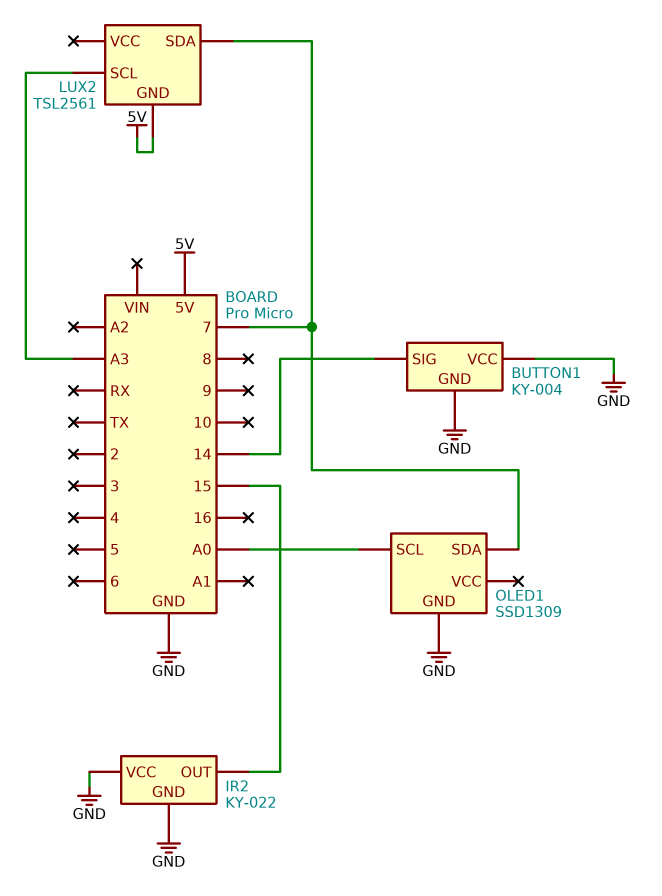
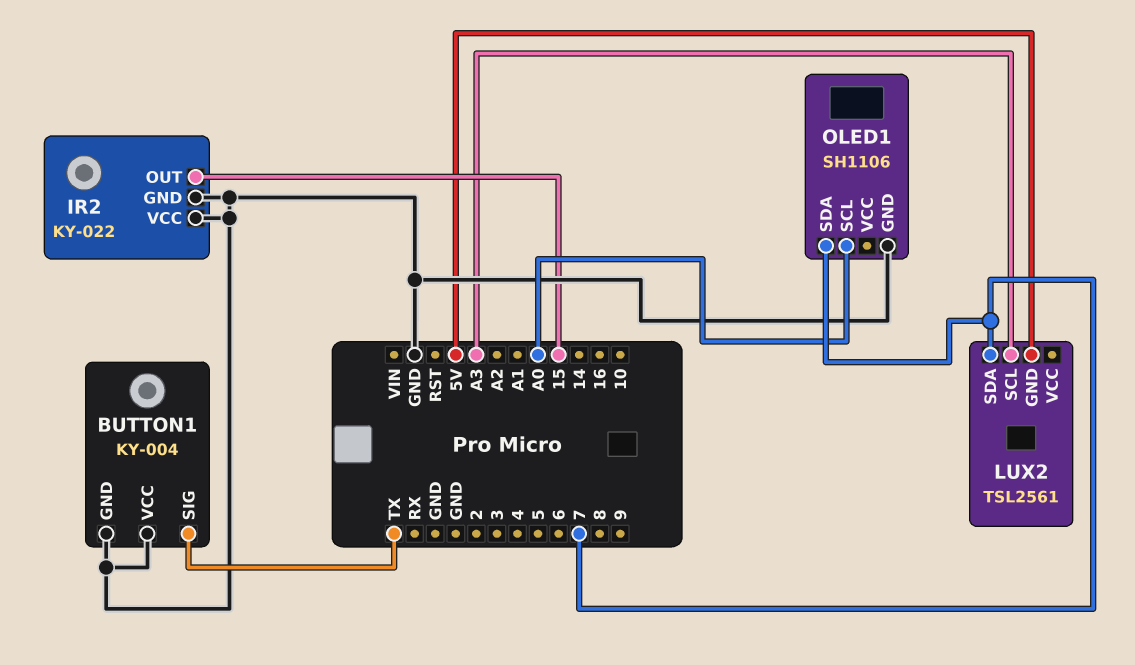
BUTTON1 pin SIG: 14 -> TX
OLED1: SSD1309 -> SH1106

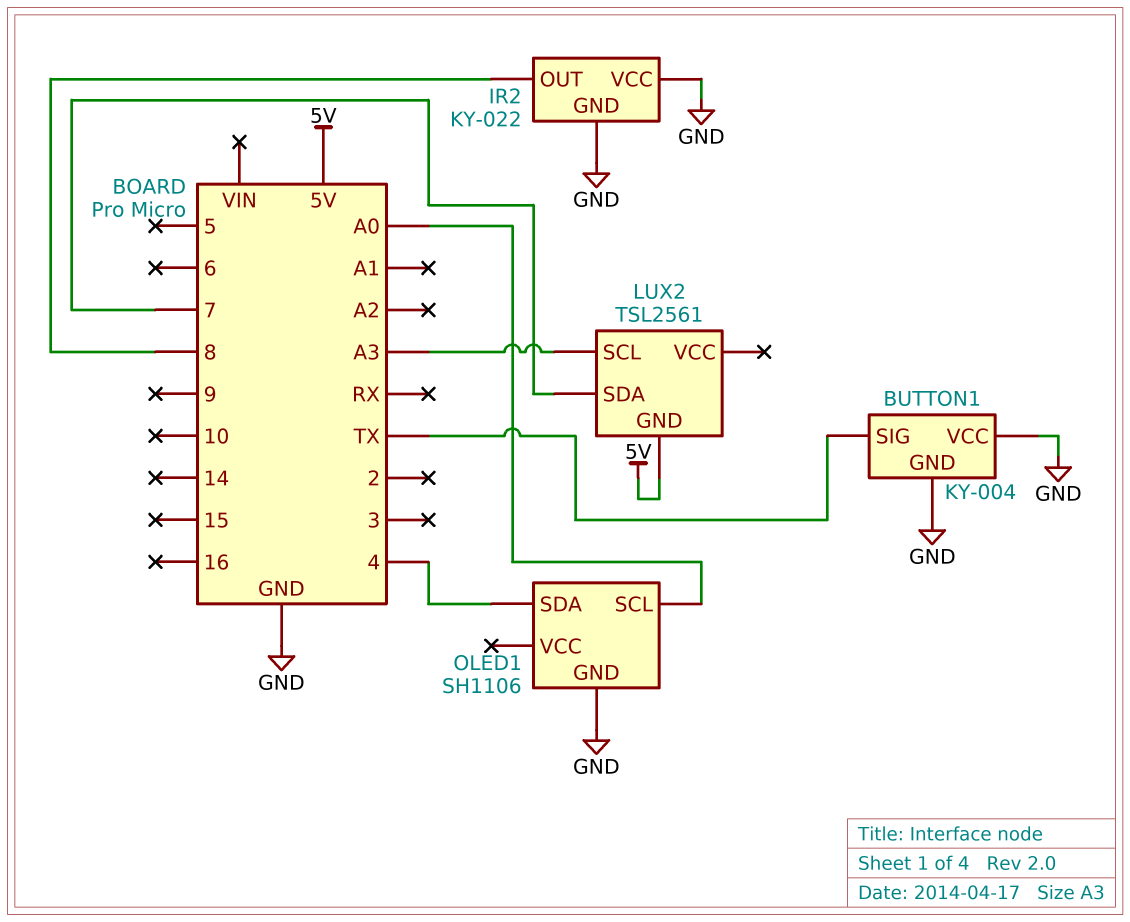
IR2 pin OUT: 15 -> 8
OLED1 pin SDA: 7 -> 4

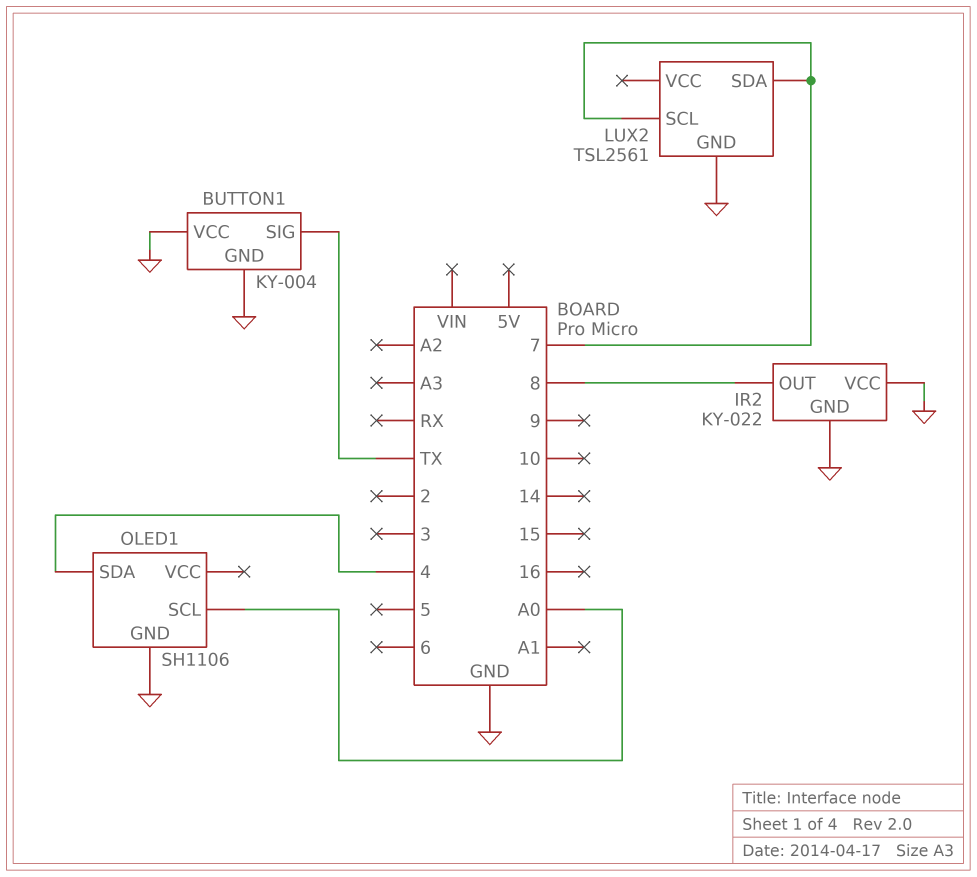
LUX2 pin GND: 5V -> GND
LUX2 pin SCL: A3 -> 7

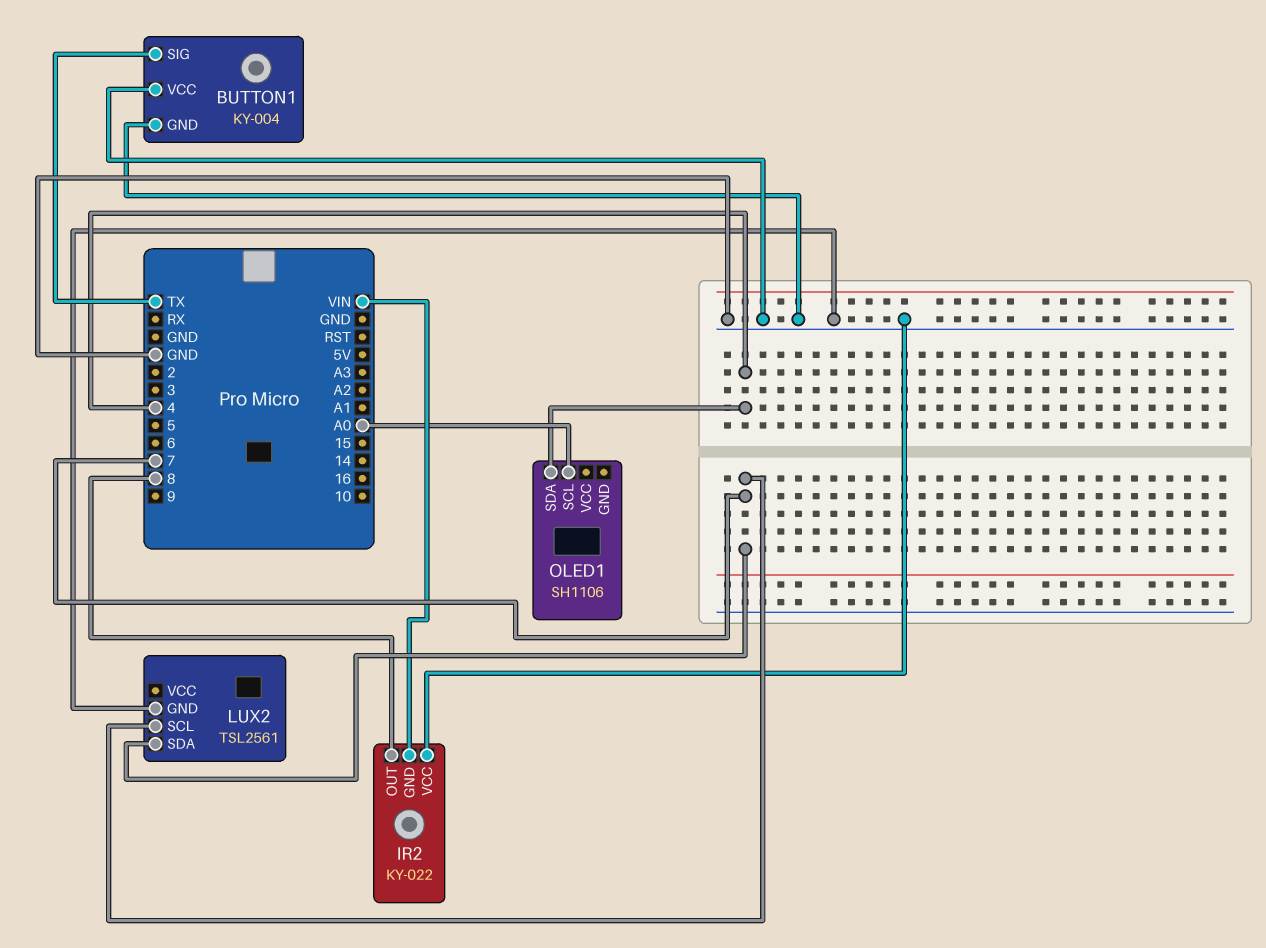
IR2 pin GND: GND -> VIN
OLED1 pin GND: GND -> none

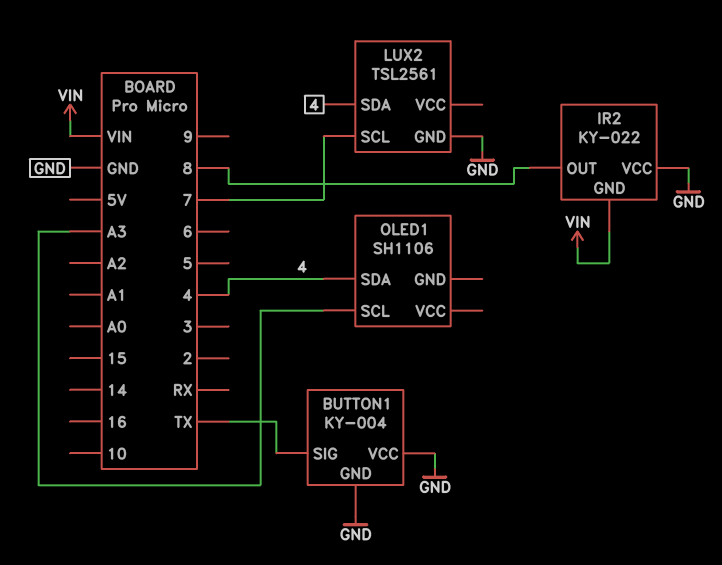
LUX2 pin SDA: 7 -> 4
OLED1 pin SCL: A0 -> A3

